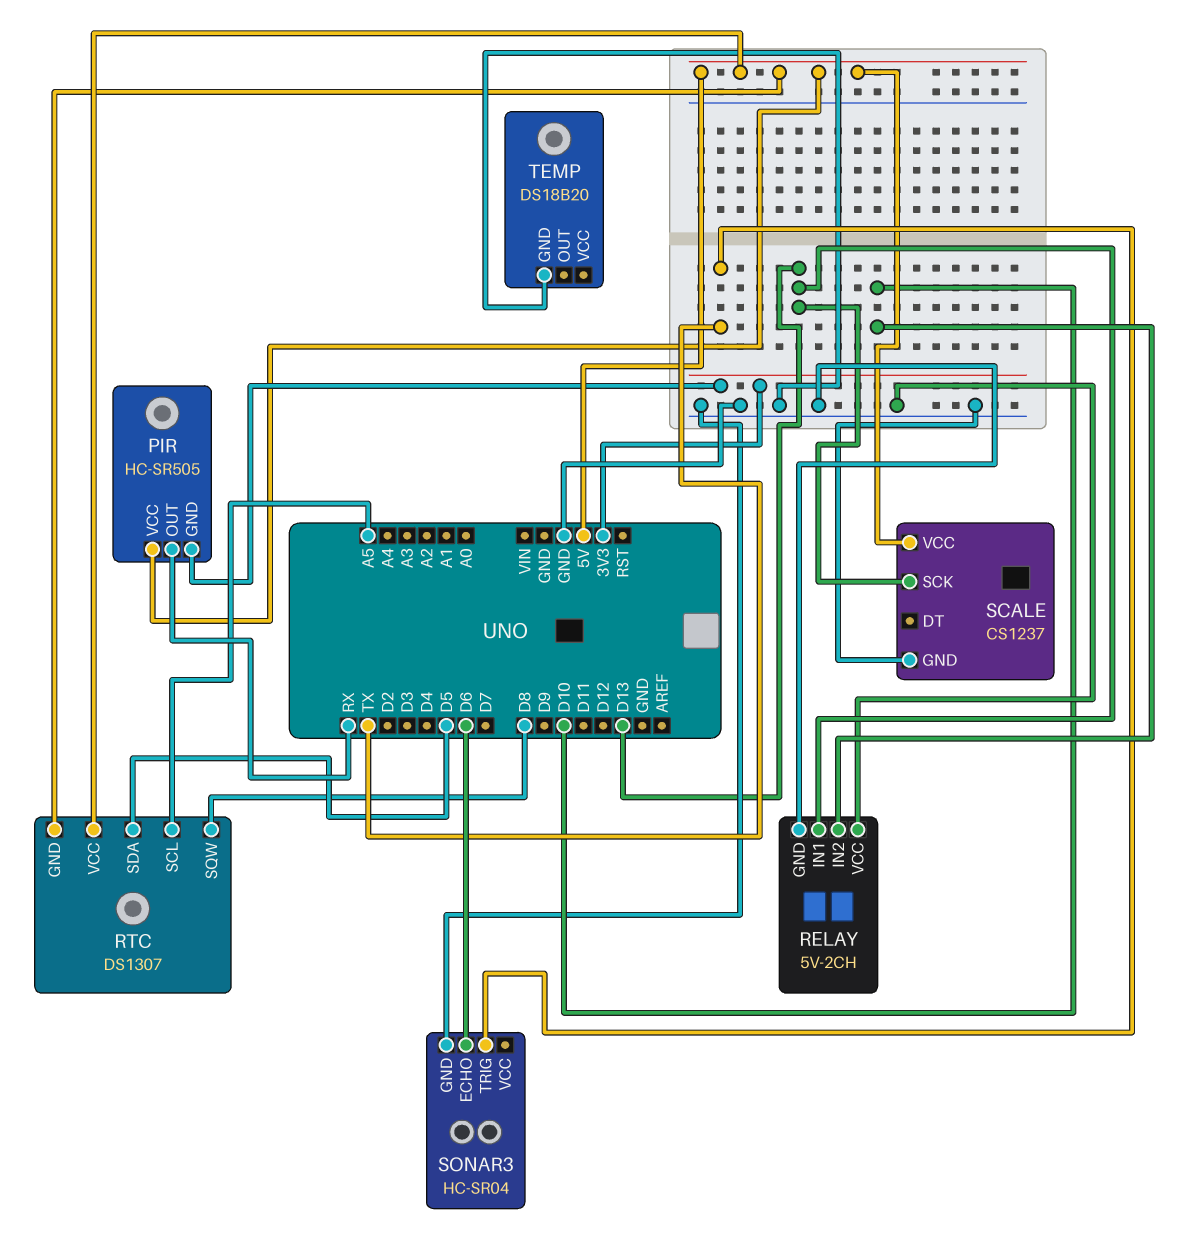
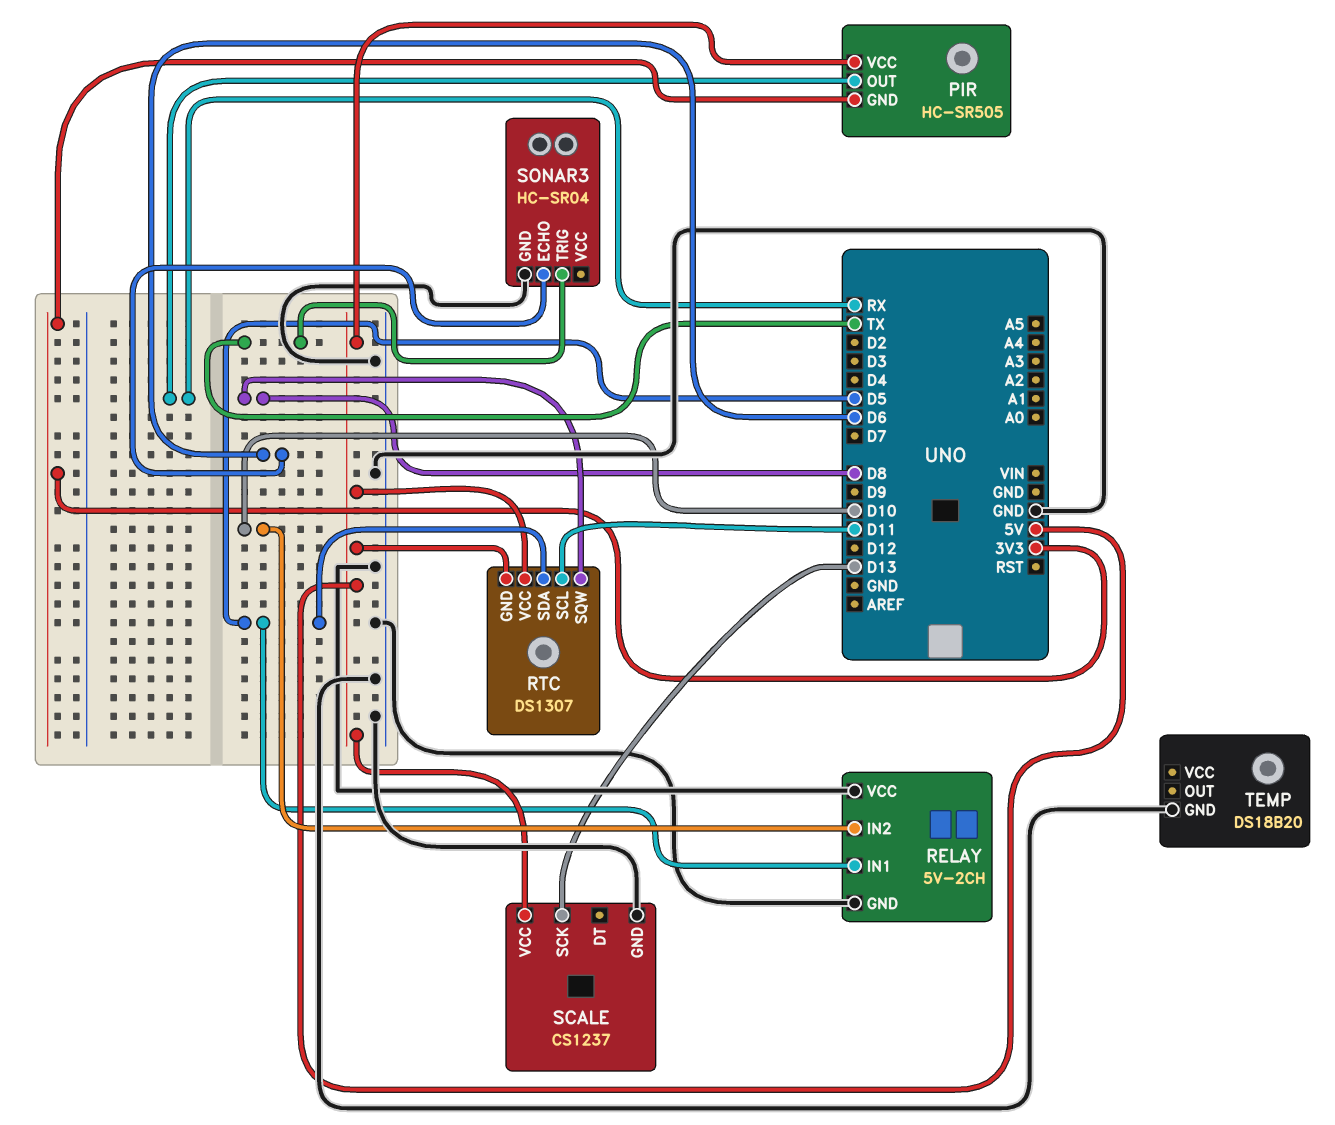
RELAY pin IN1: D13 -> D5
RTC pin SCL: A5 -> D11

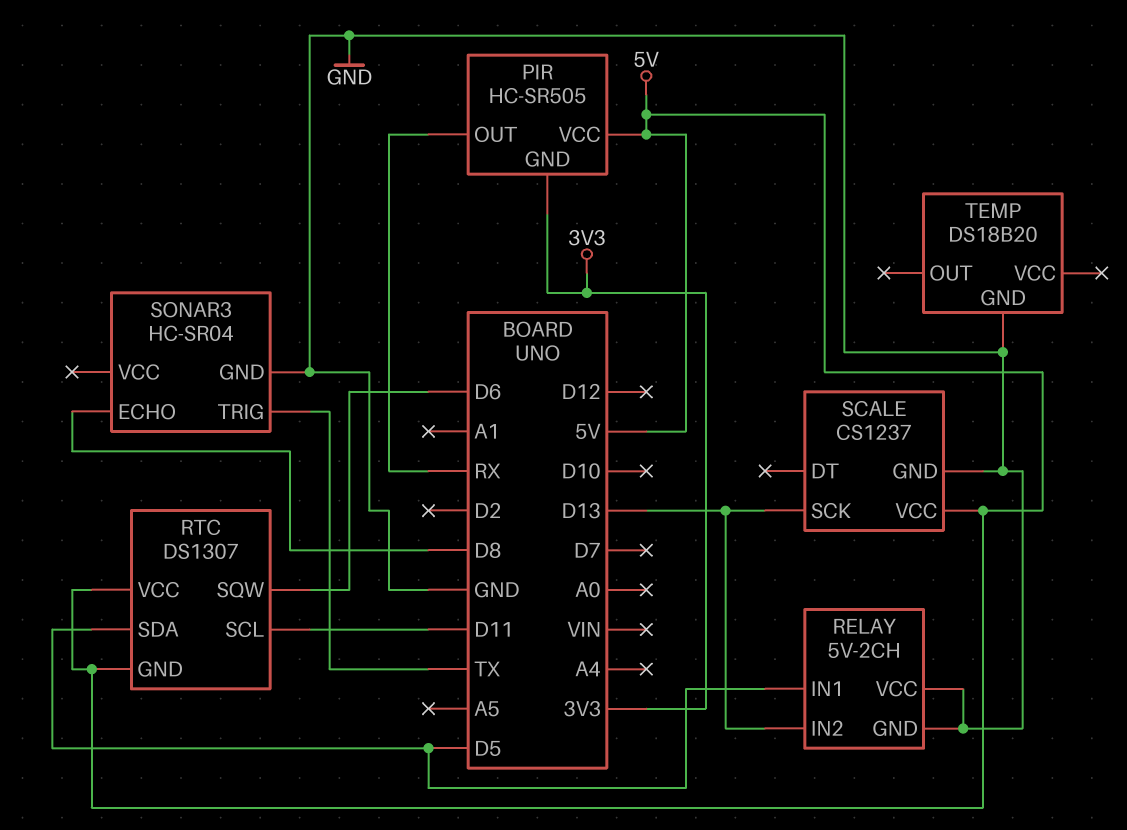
RELAY pin IN2: D10 -> D13
RTC pin SQW: D8 -> D6
SONAR3 pin ECHO: D6 -> D8

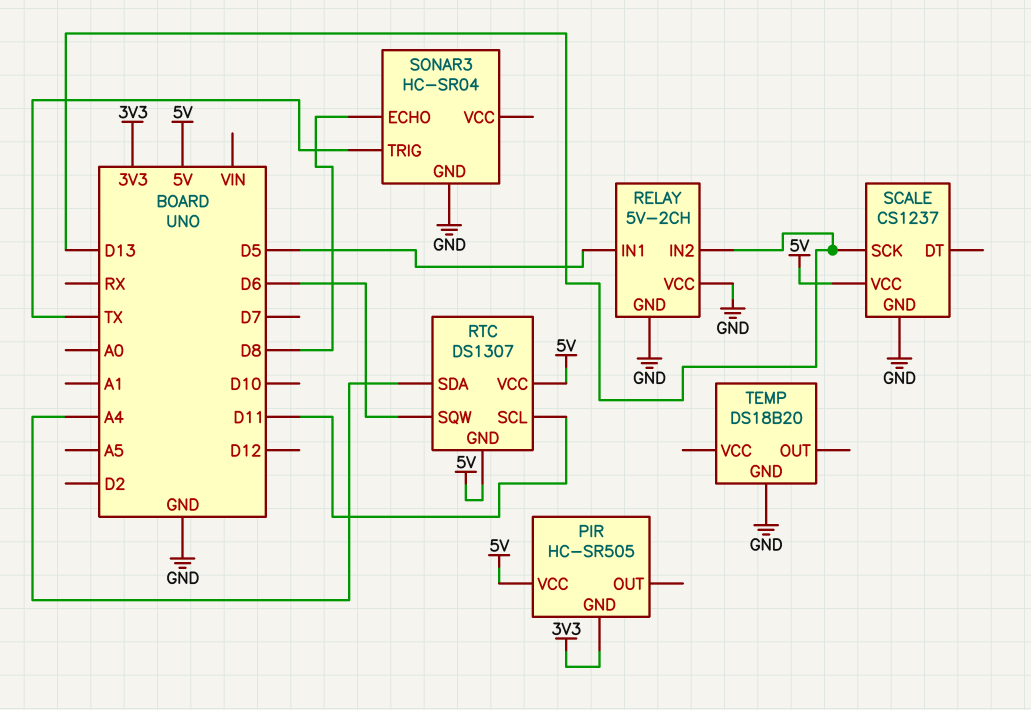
PIR pin OUT: RX -> none
RTC pin SDA: D5 -> A4

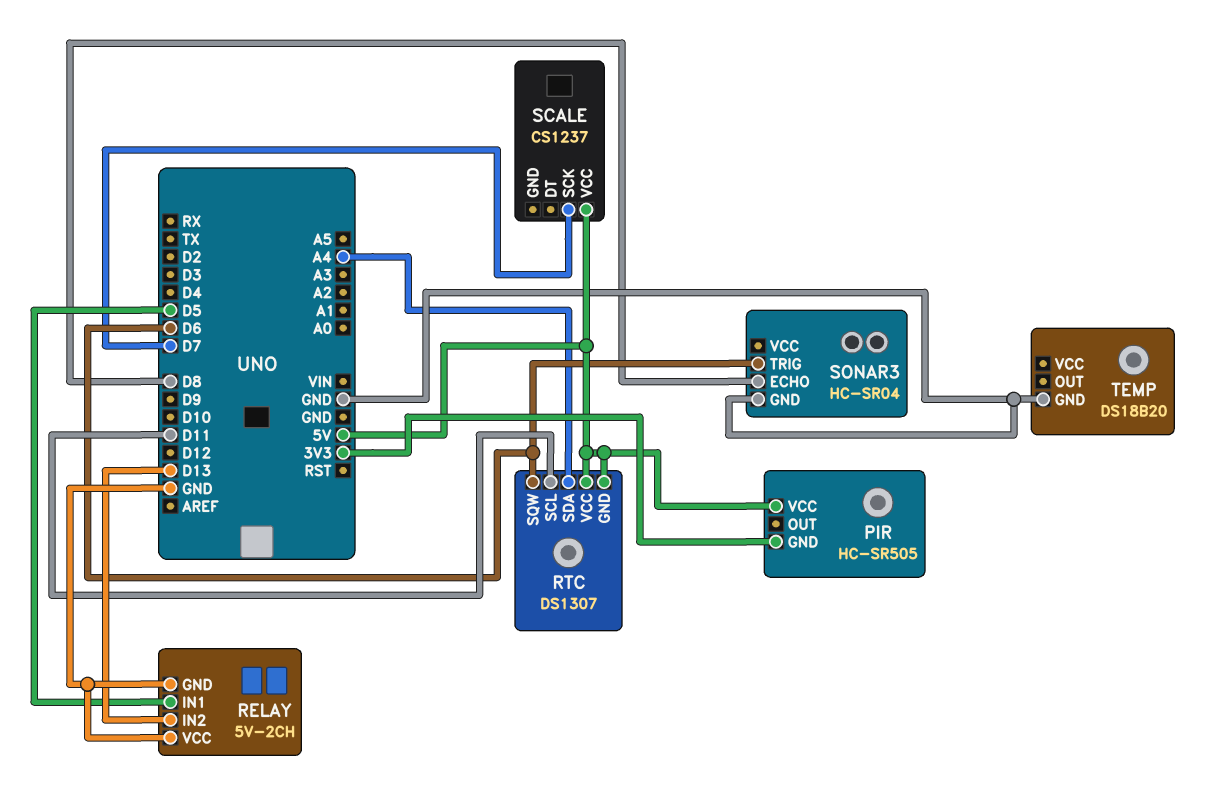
SCALE pin GND: GND -> none
SCALE pin SCK: D13 -> D7
SONAR3 pin TRIG: TX -> D6

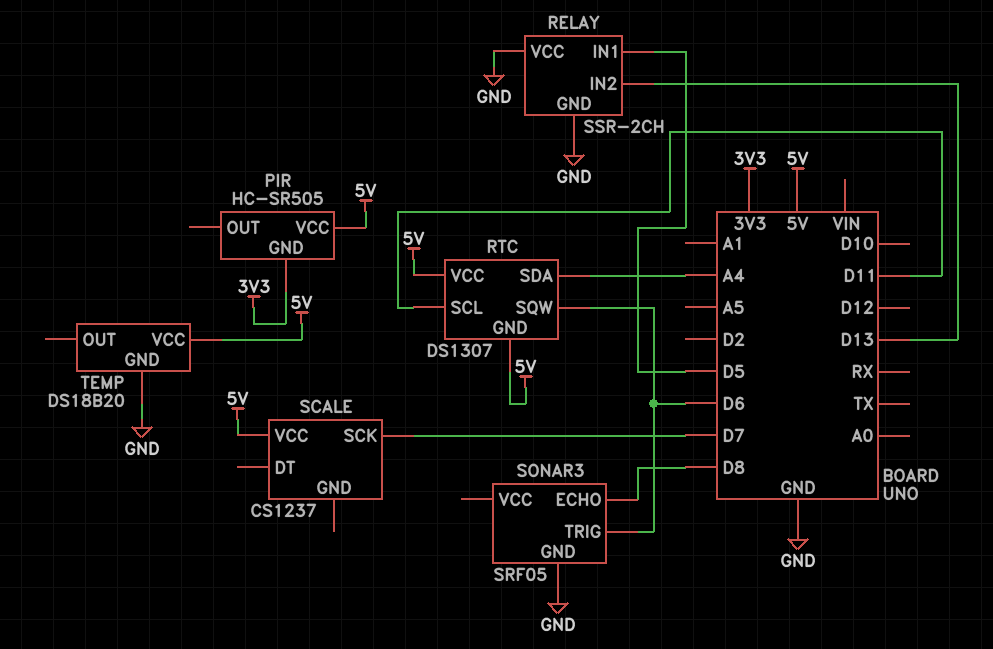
RELAY: 5V-2CH -> SSR-2CH
SONAR3: HC-SR04 -> SRF05
TEMP pin VCC: none -> 5V

